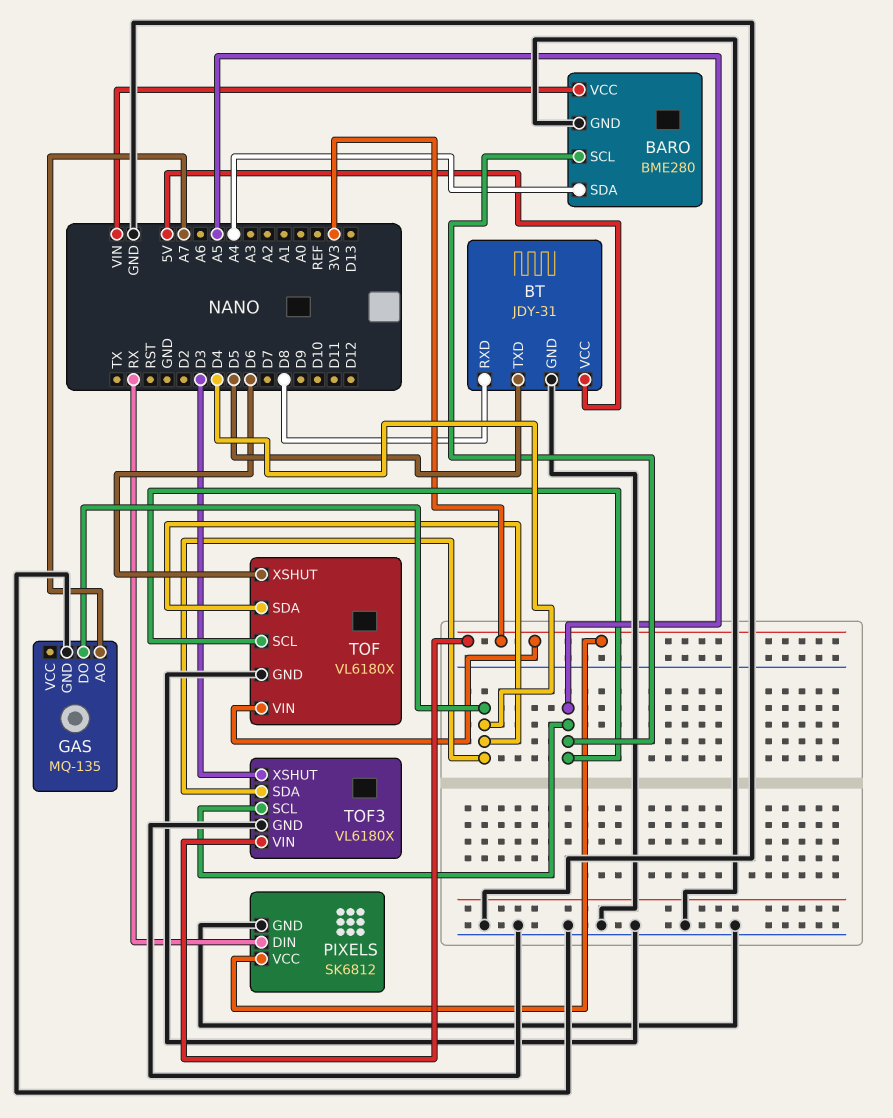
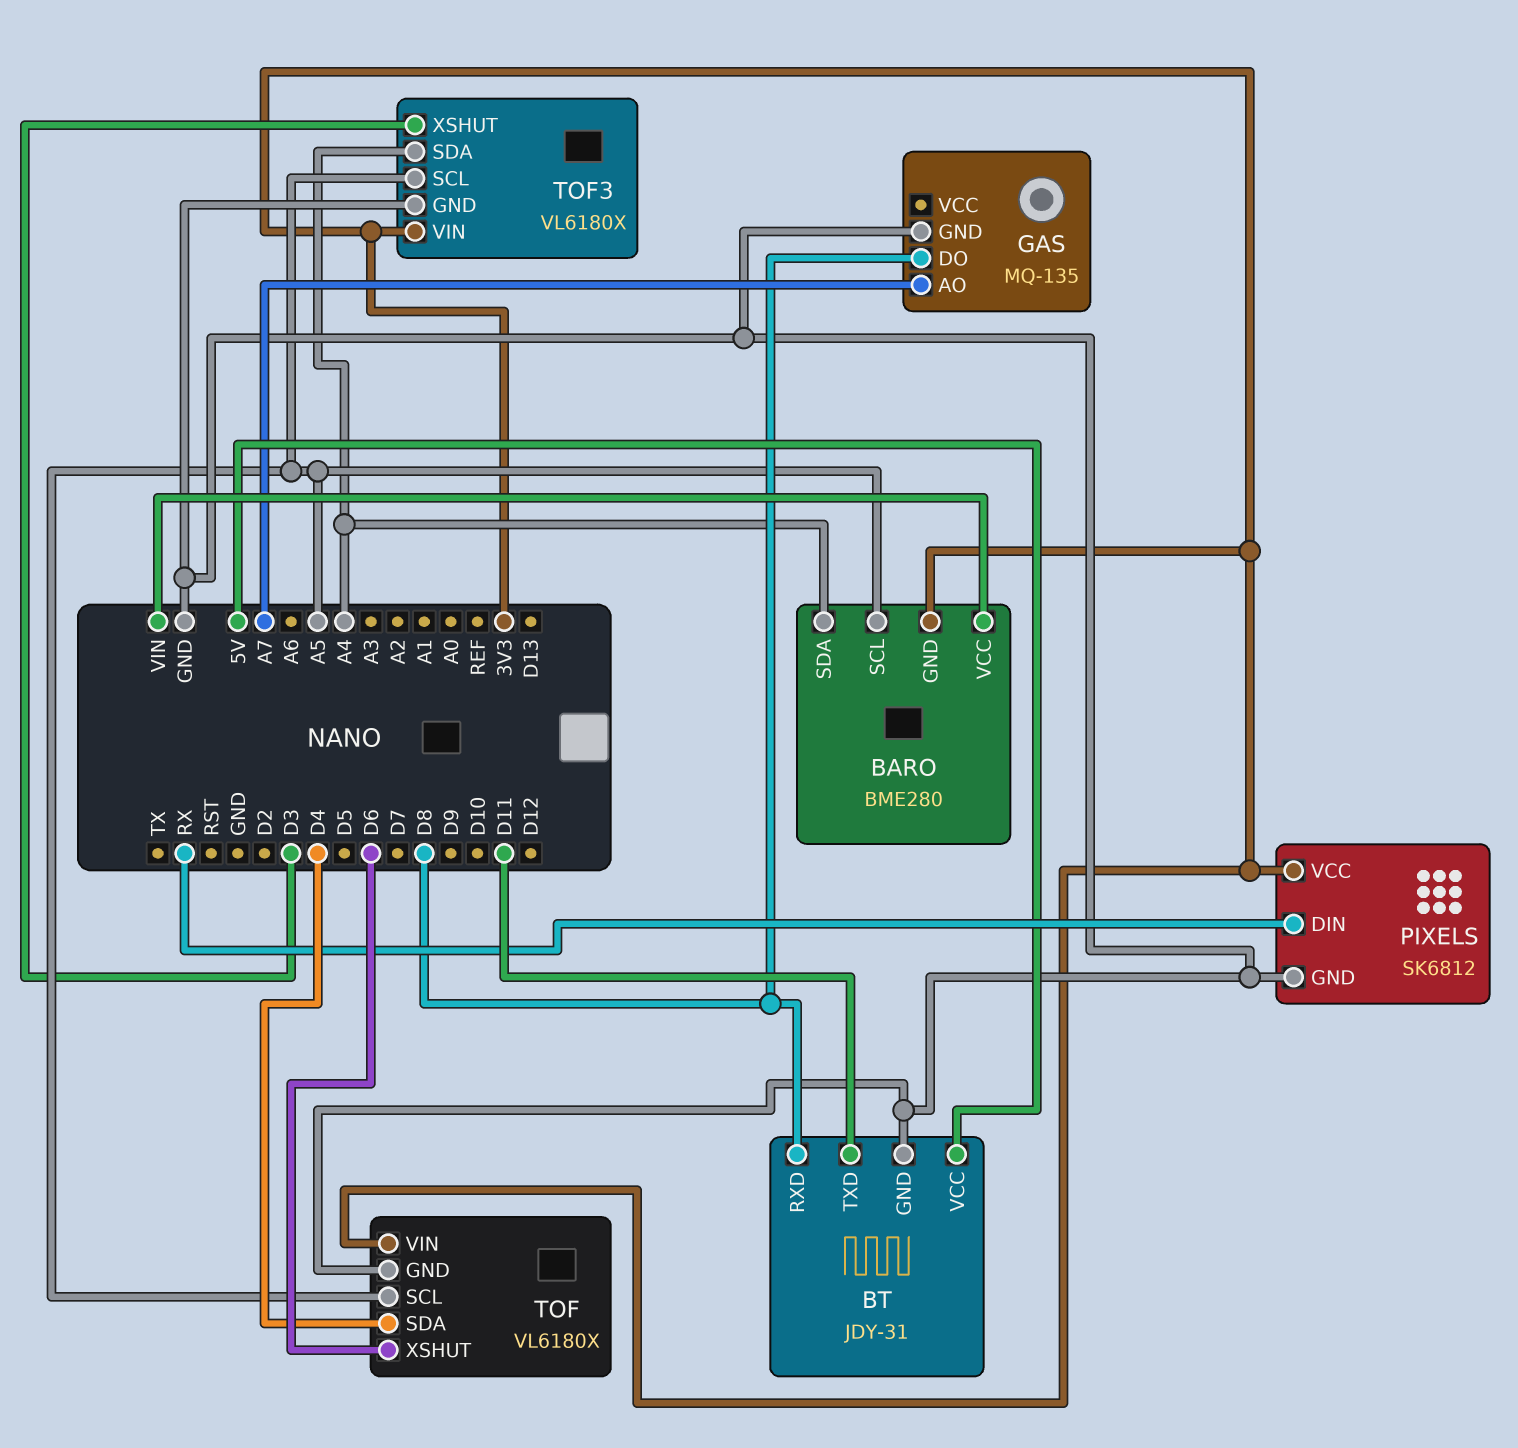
BARO pin GND: GND -> 3V3
BT pin TXD: D5 -> D11
GAS pin DO: D4 -> D8
TOF3 pin SDA: D4 -> A4

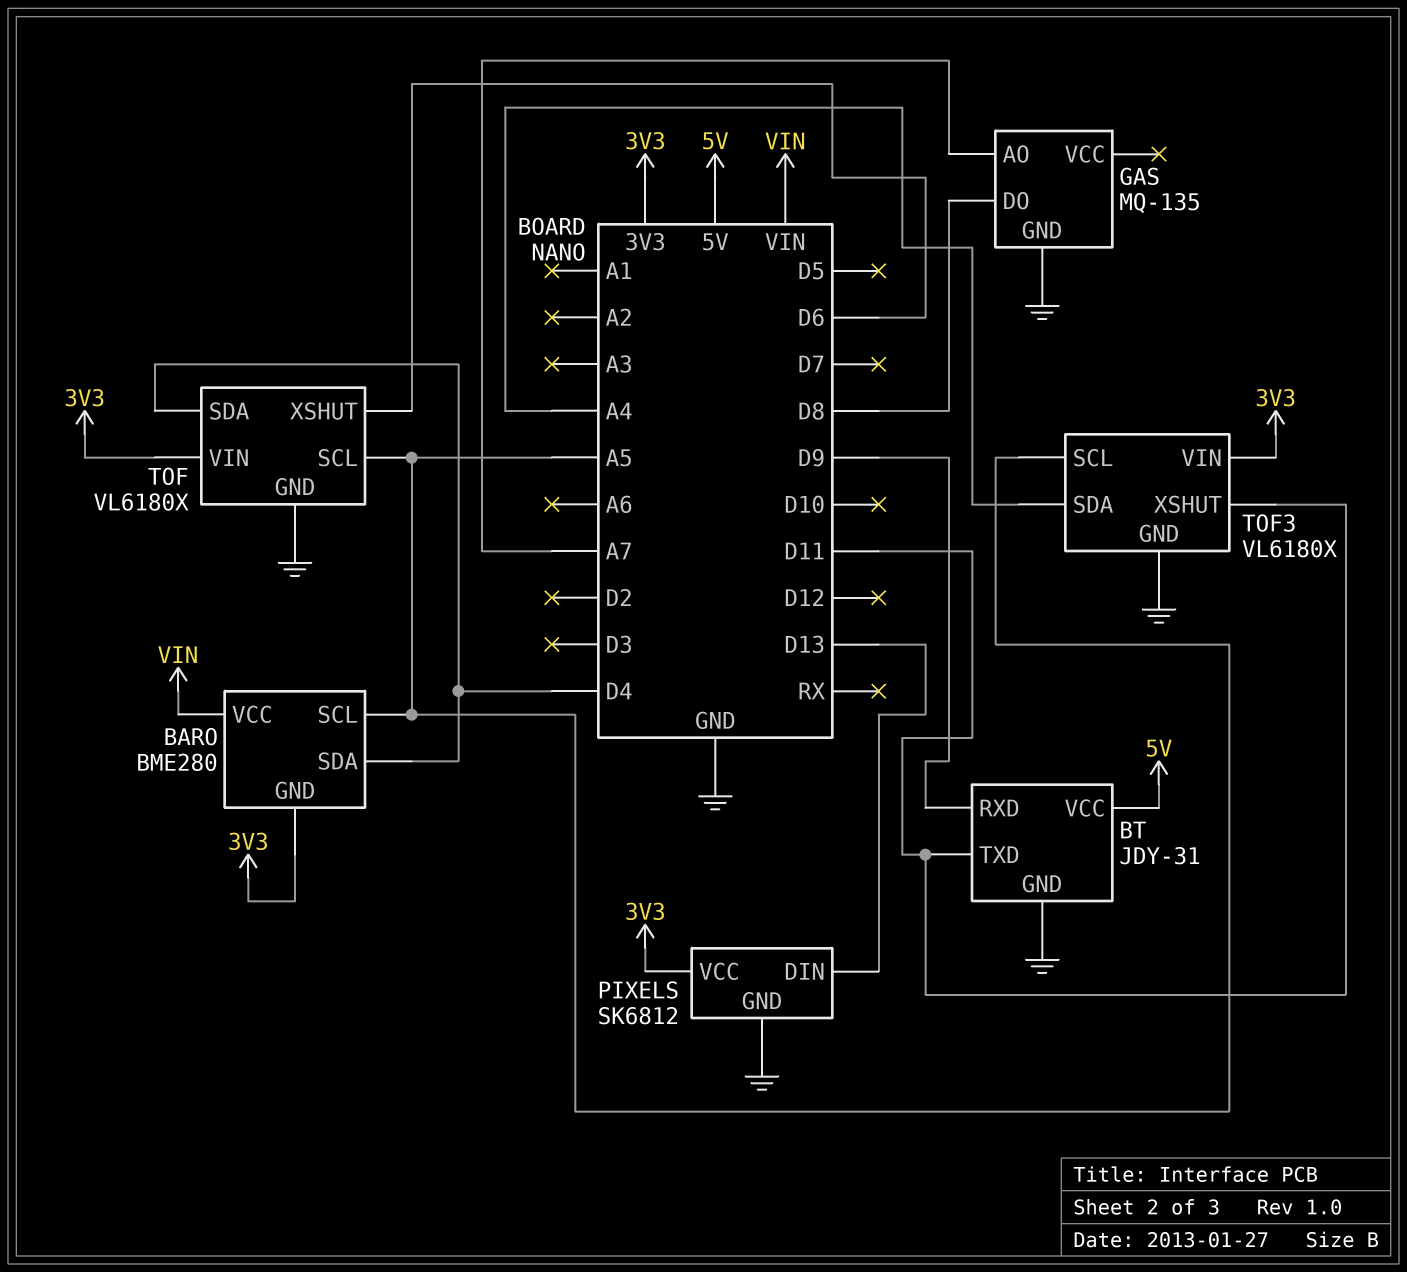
BARO pin SDA: A4 -> D4
BT pin RXD: D8 -> D9
PIXELS pin DIN: RX -> D13
TOF3 pin XSHUT: D3 -> D11

